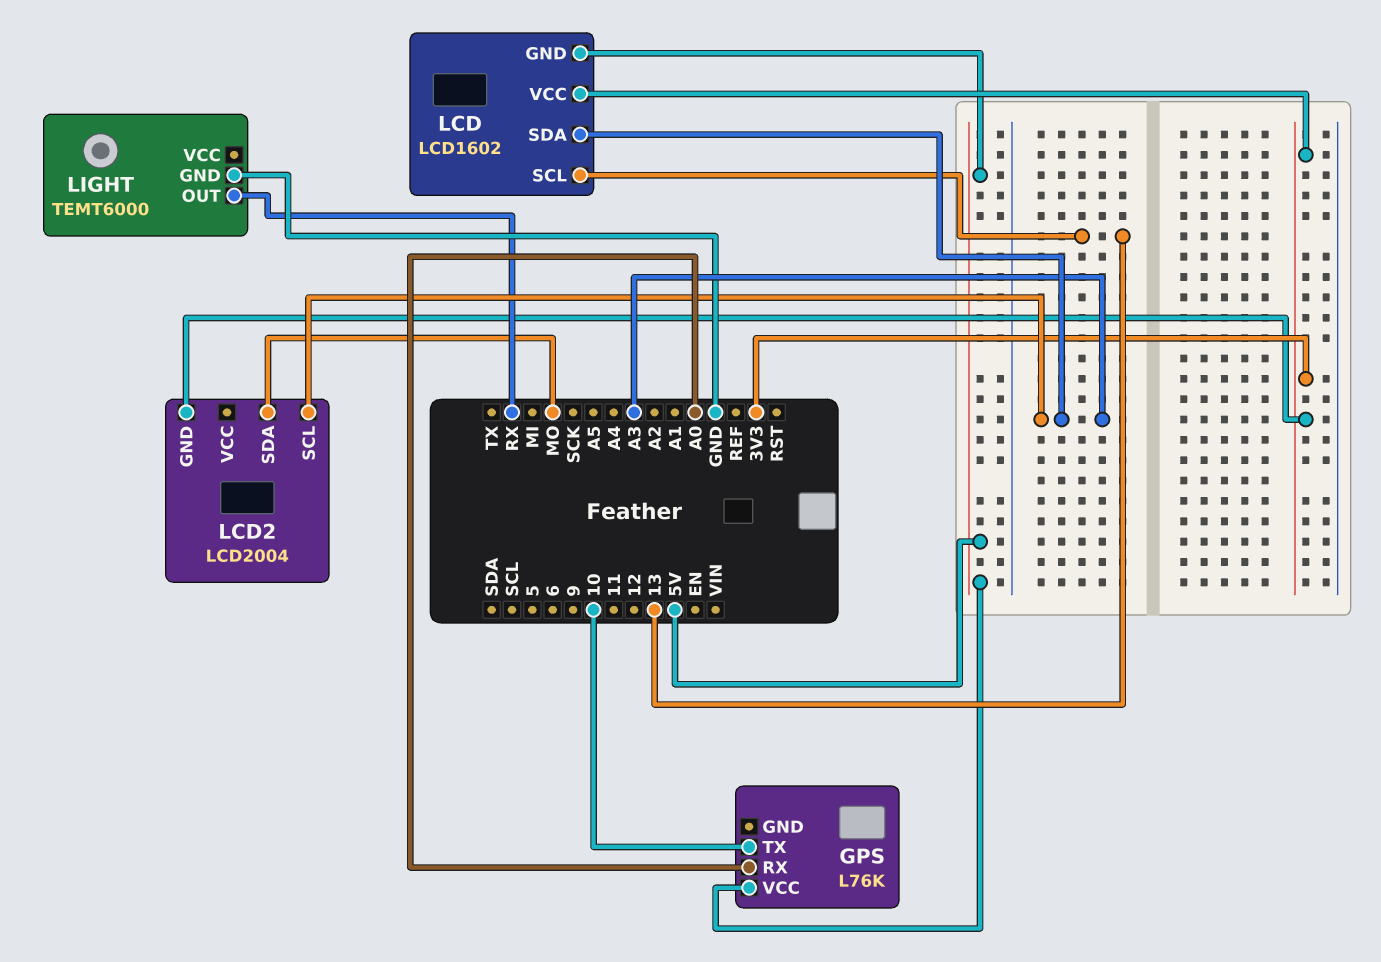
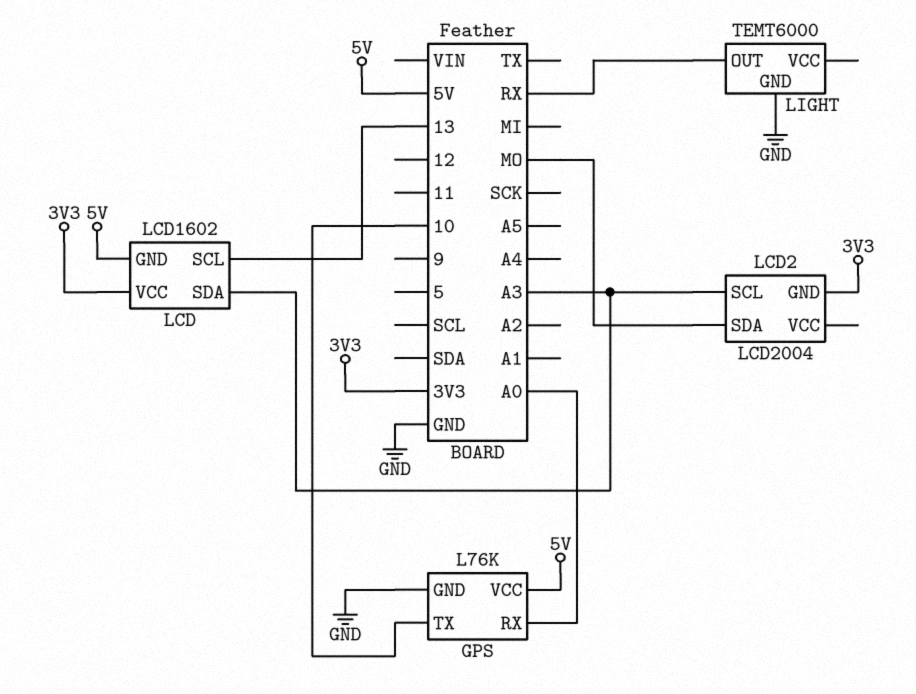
GPS pin GND: none -> GND

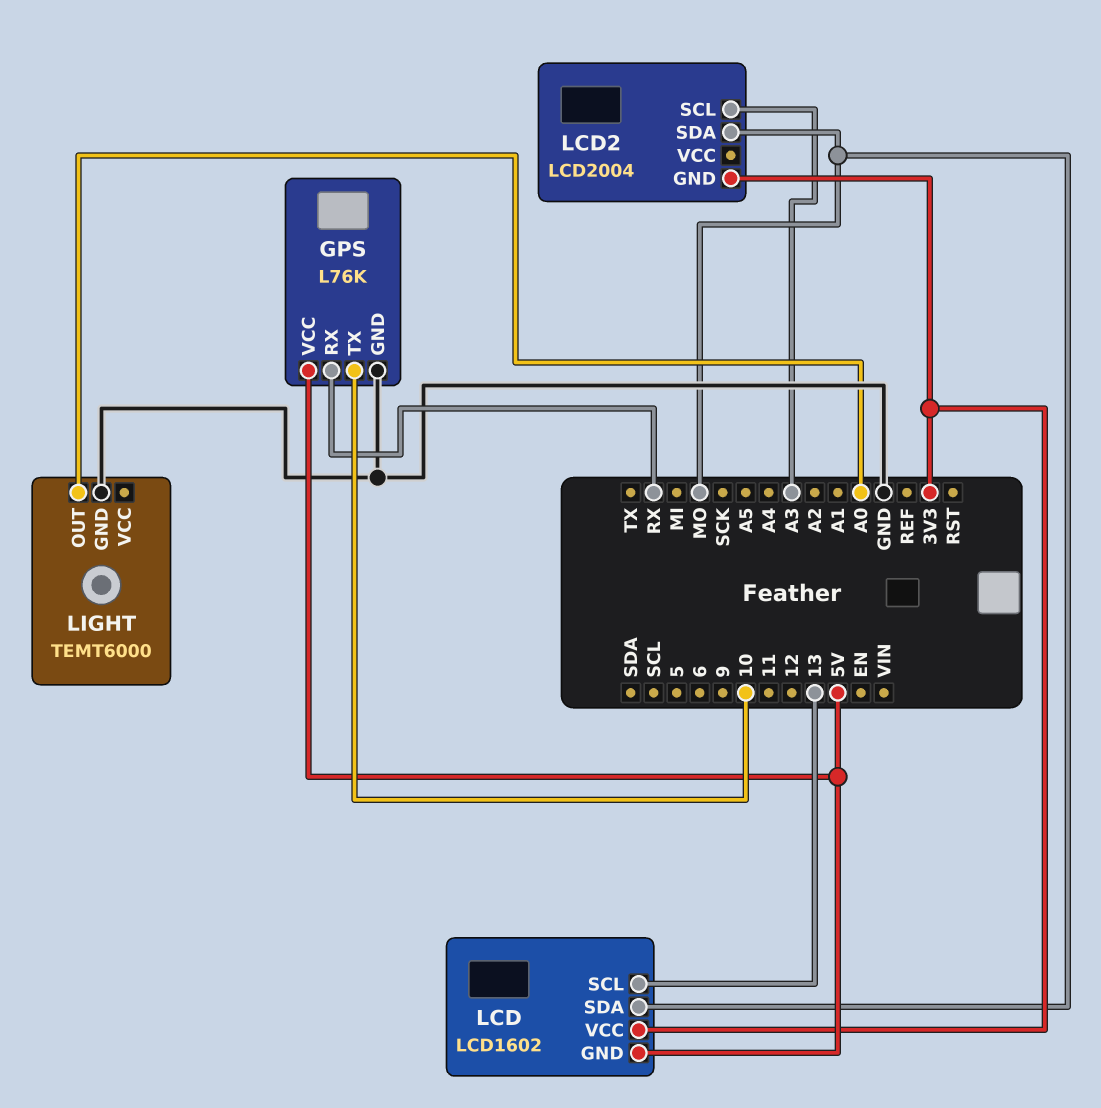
GPS pin RX: A0 -> RX
LCD pin SDA: A3 -> MO
LIGHT pin OUT: RX -> A0

